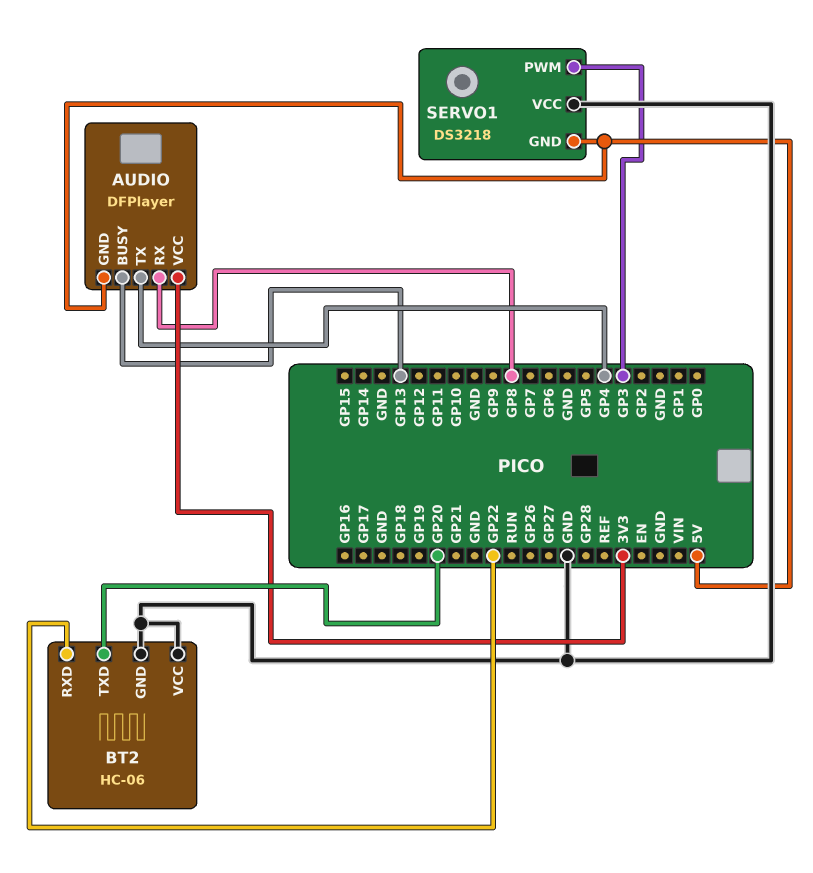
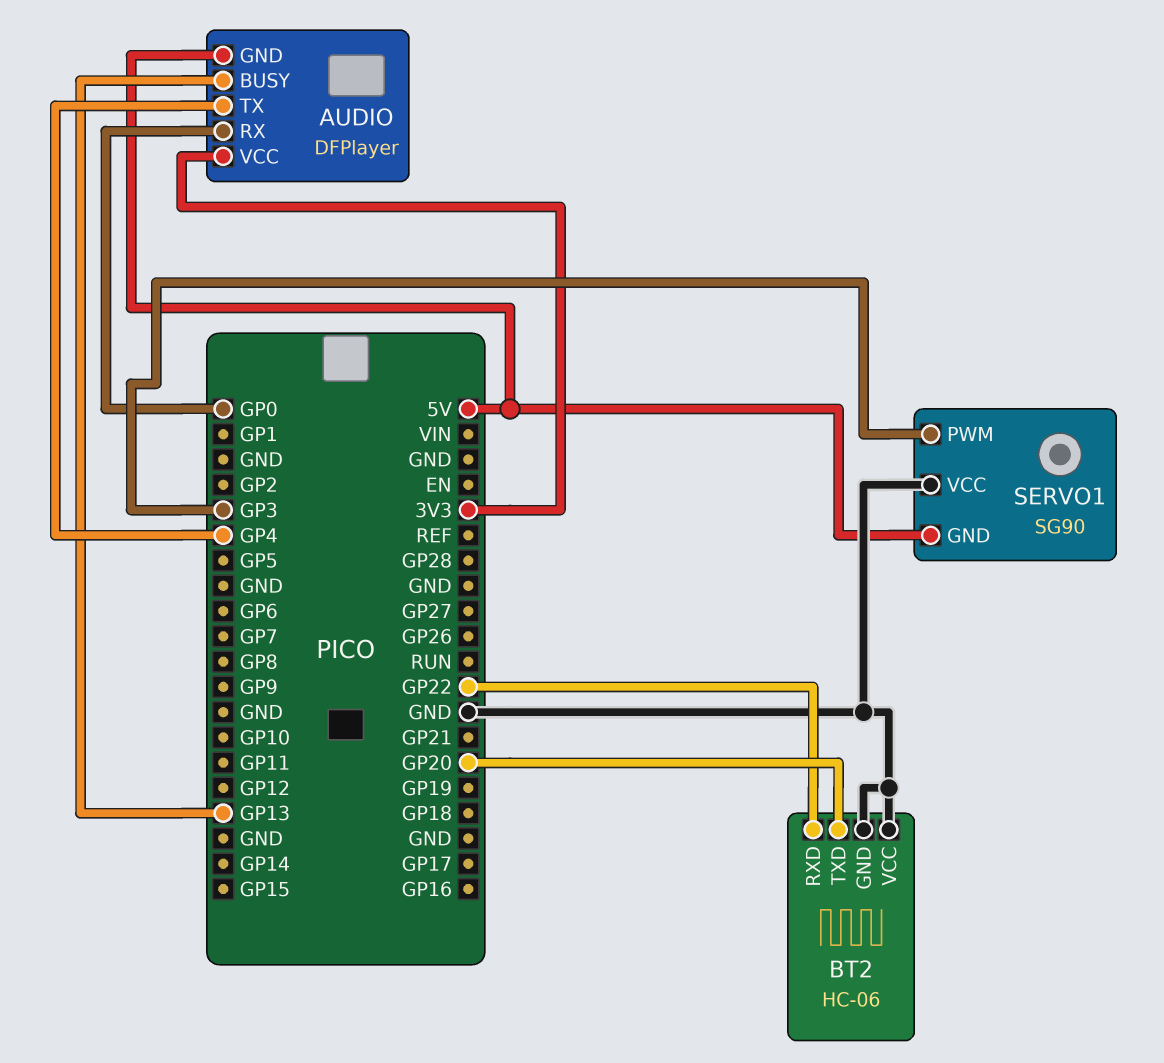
AUDIO pin RX: GP8 -> GP0
SERVO1: DS3218 -> SG90

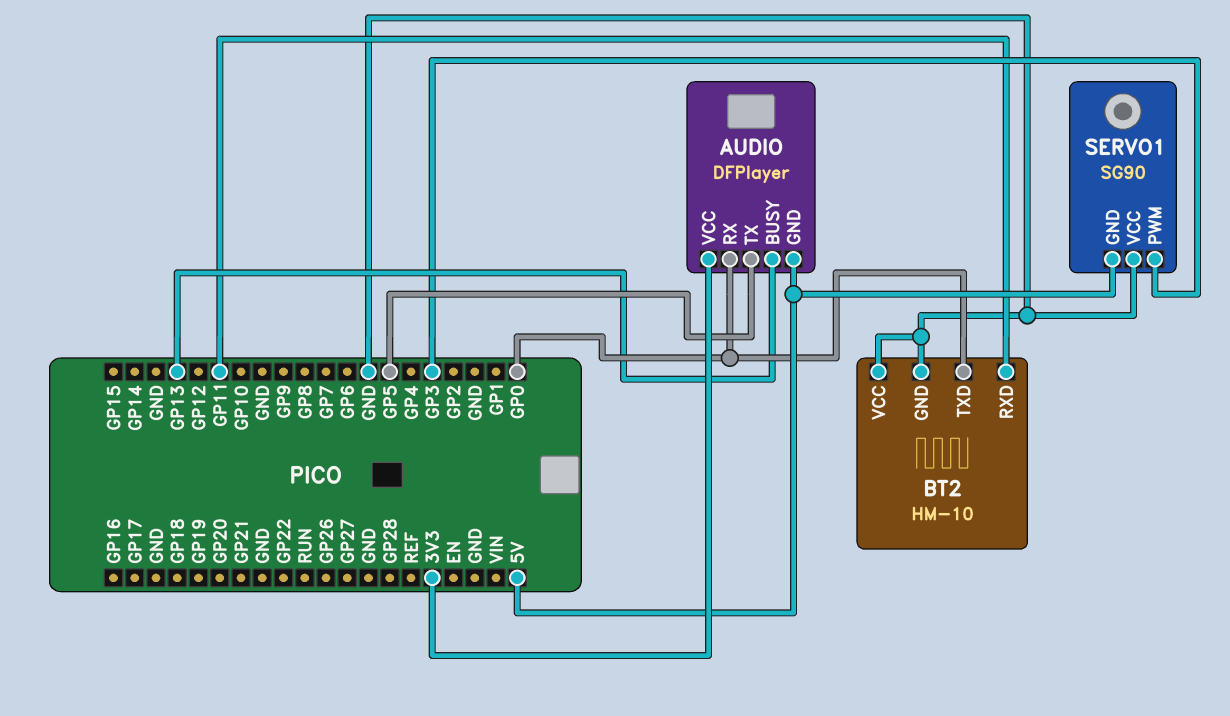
AUDIO pin TX: GP4 -> GP5
BT2: HC-06 -> HM-10
BT2 pin RXD: GP22 -> GP11
BT2 pin TXD: GP20 -> GP0

